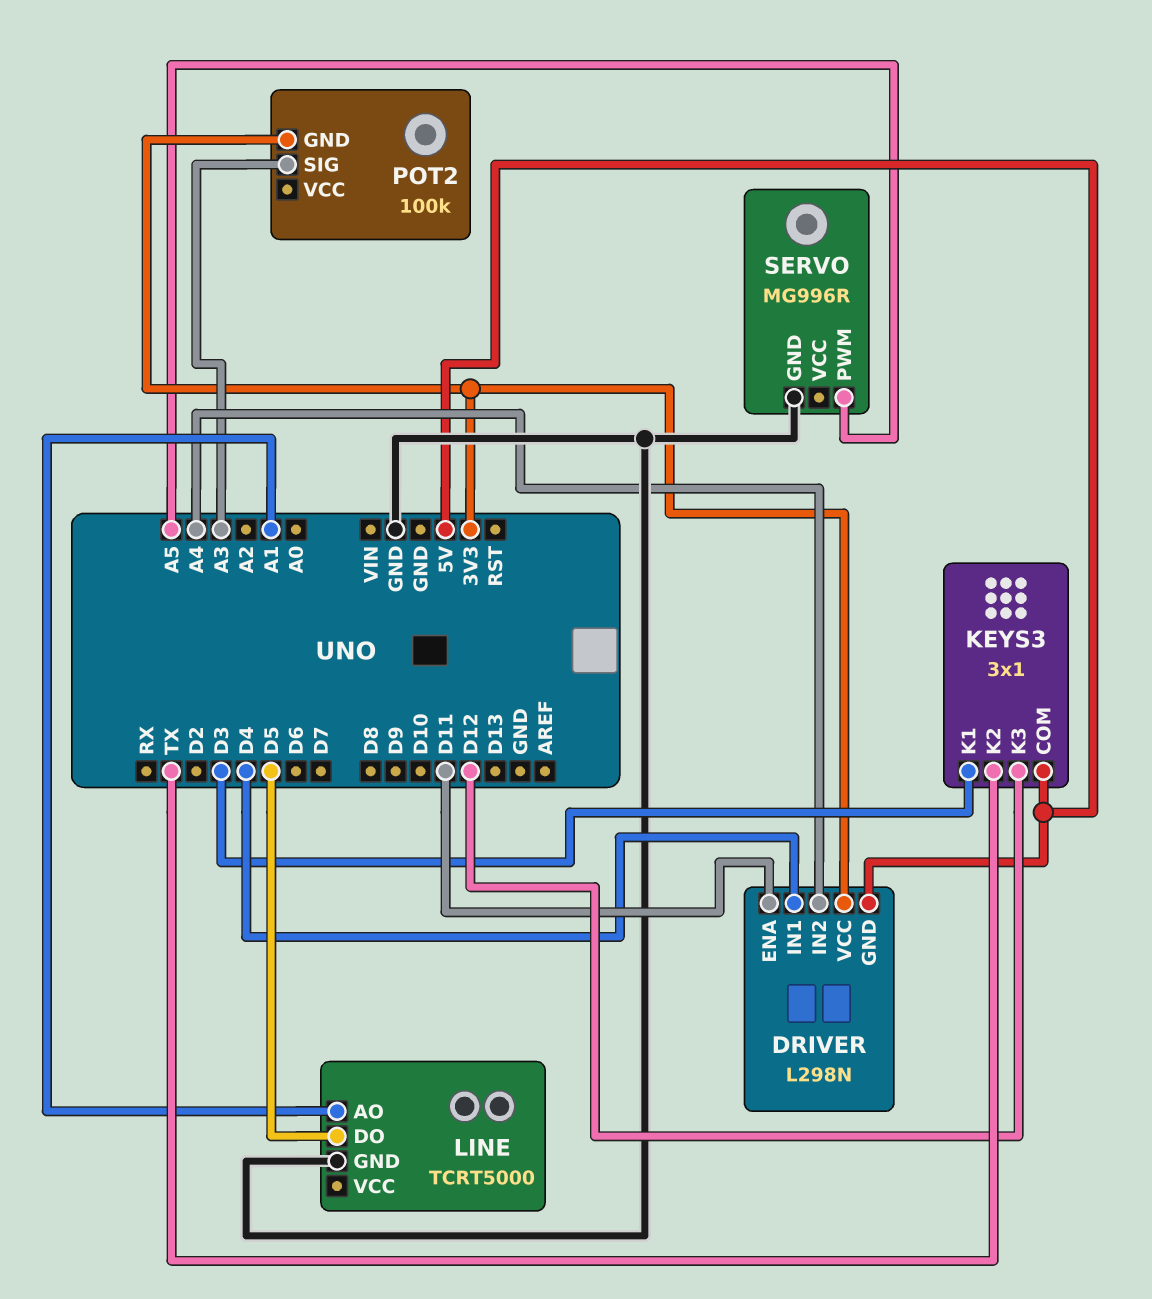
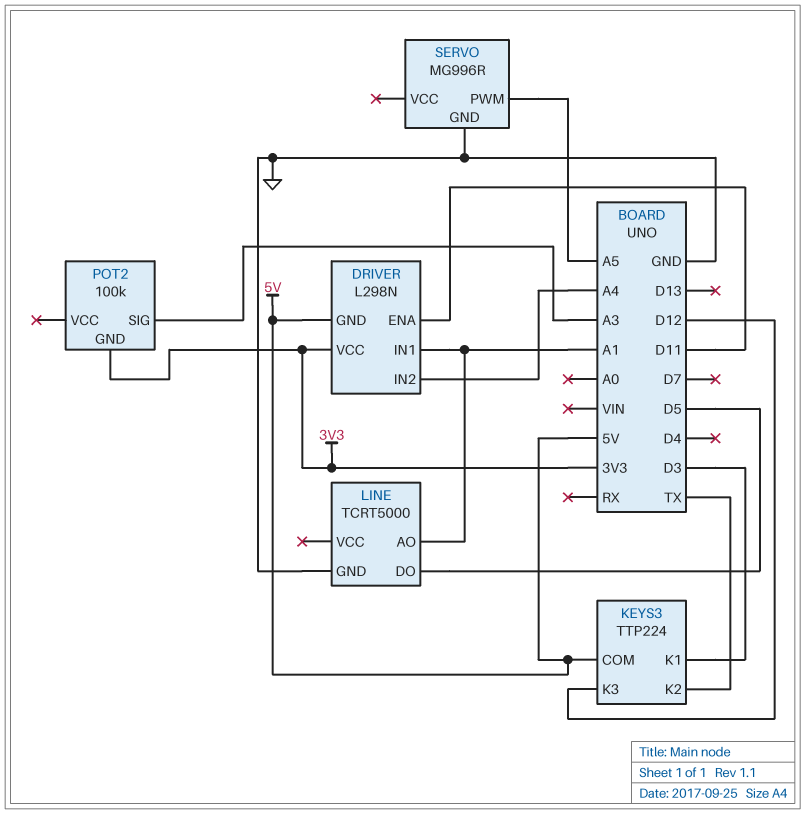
DRIVER pin IN1: D4 -> A1
KEYS3: 3x1 -> TTP224

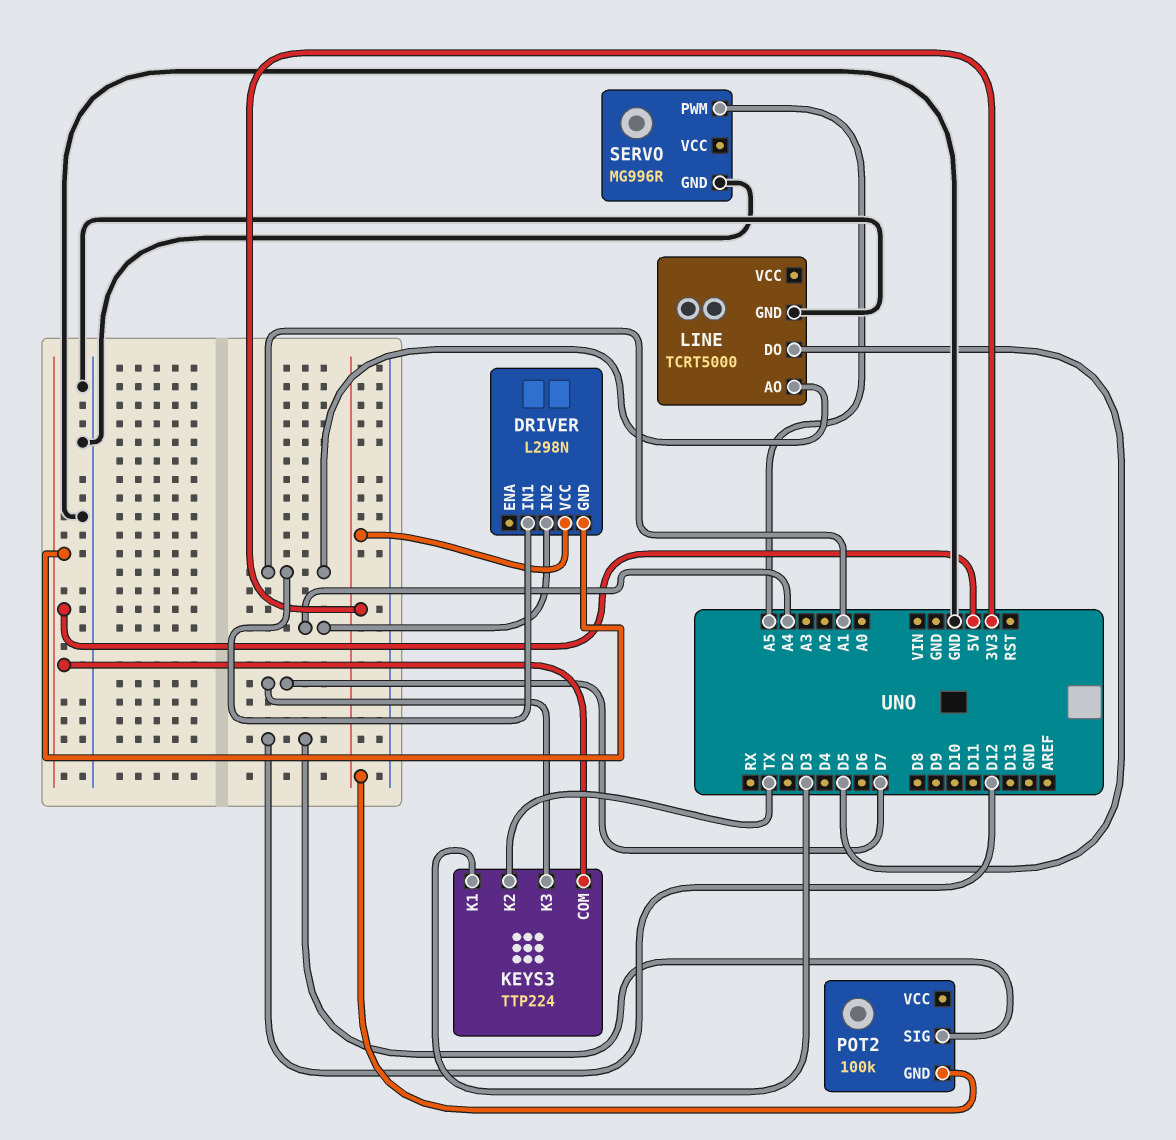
DRIVER pin ENA: D11 -> none
KEYS3 pin K3: D12 -> D7
POT2 pin SIG: A3 -> D12

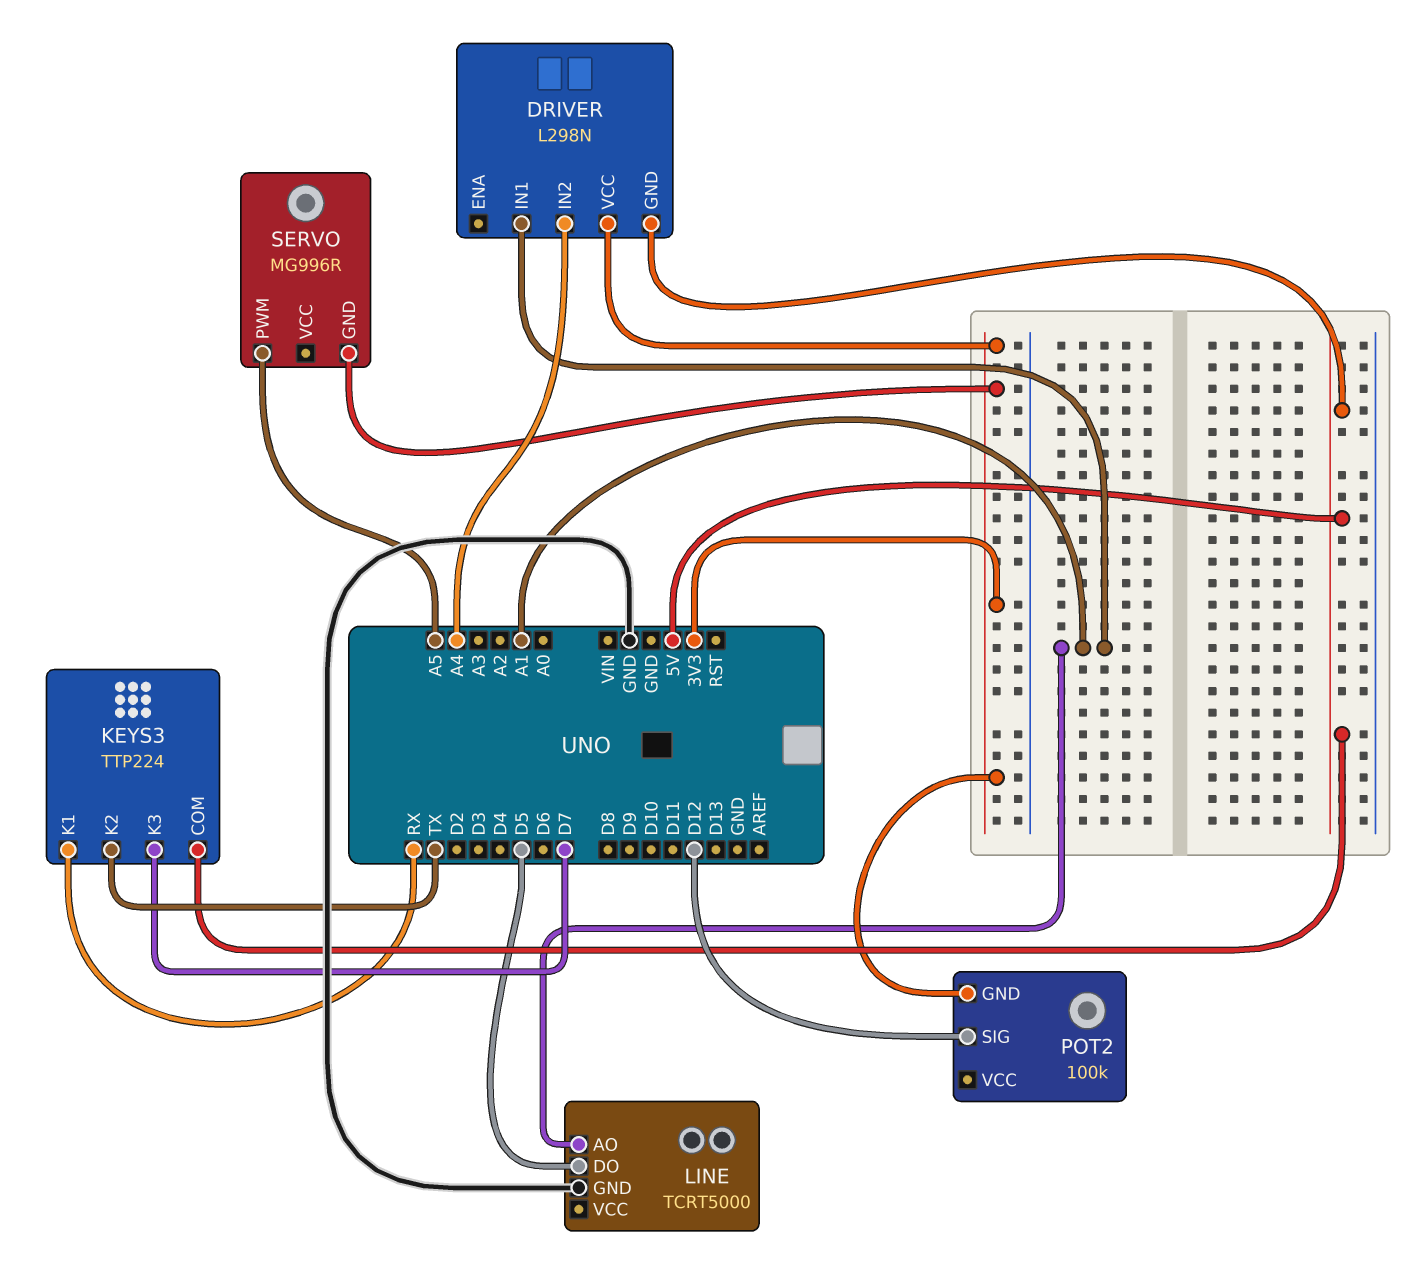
KEYS3 pin K1: D3 -> RX
SERVO pin GND: GND -> 3V3

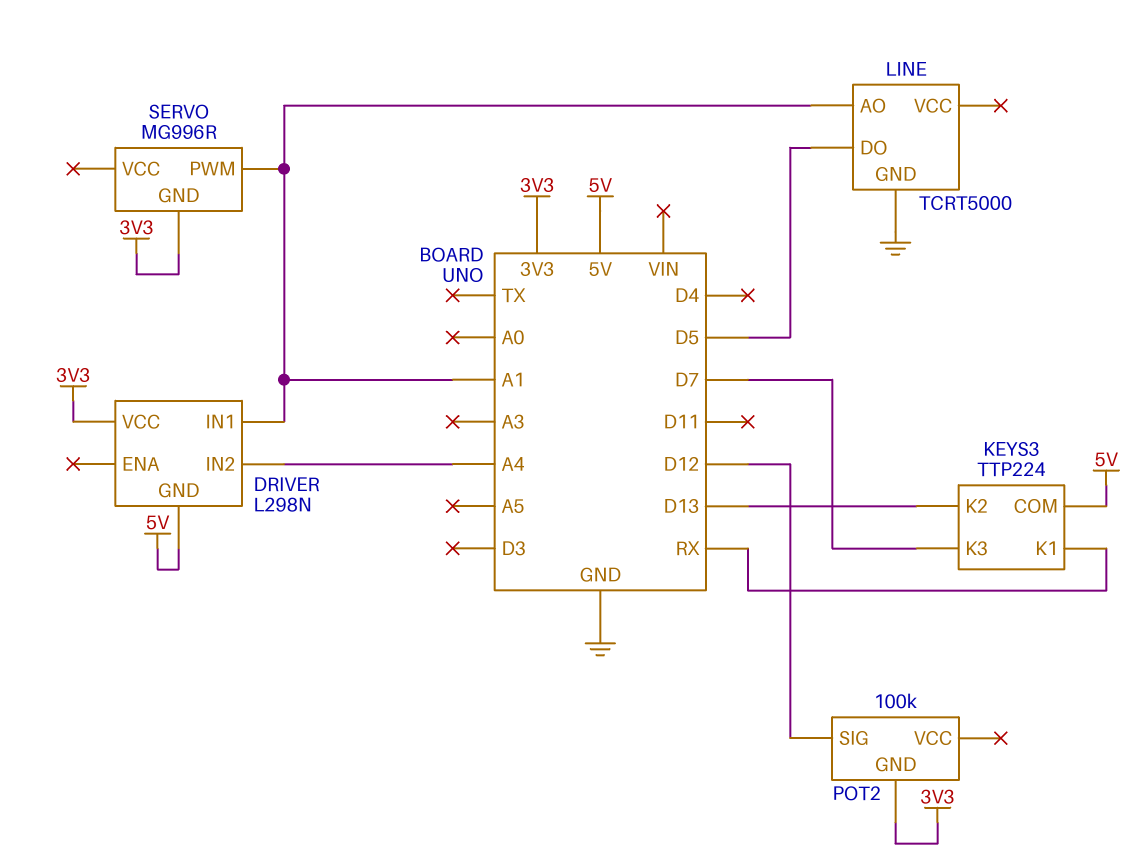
KEYS3 pin K2: TX -> D13
SERVO pin PWM: A5 -> A1

